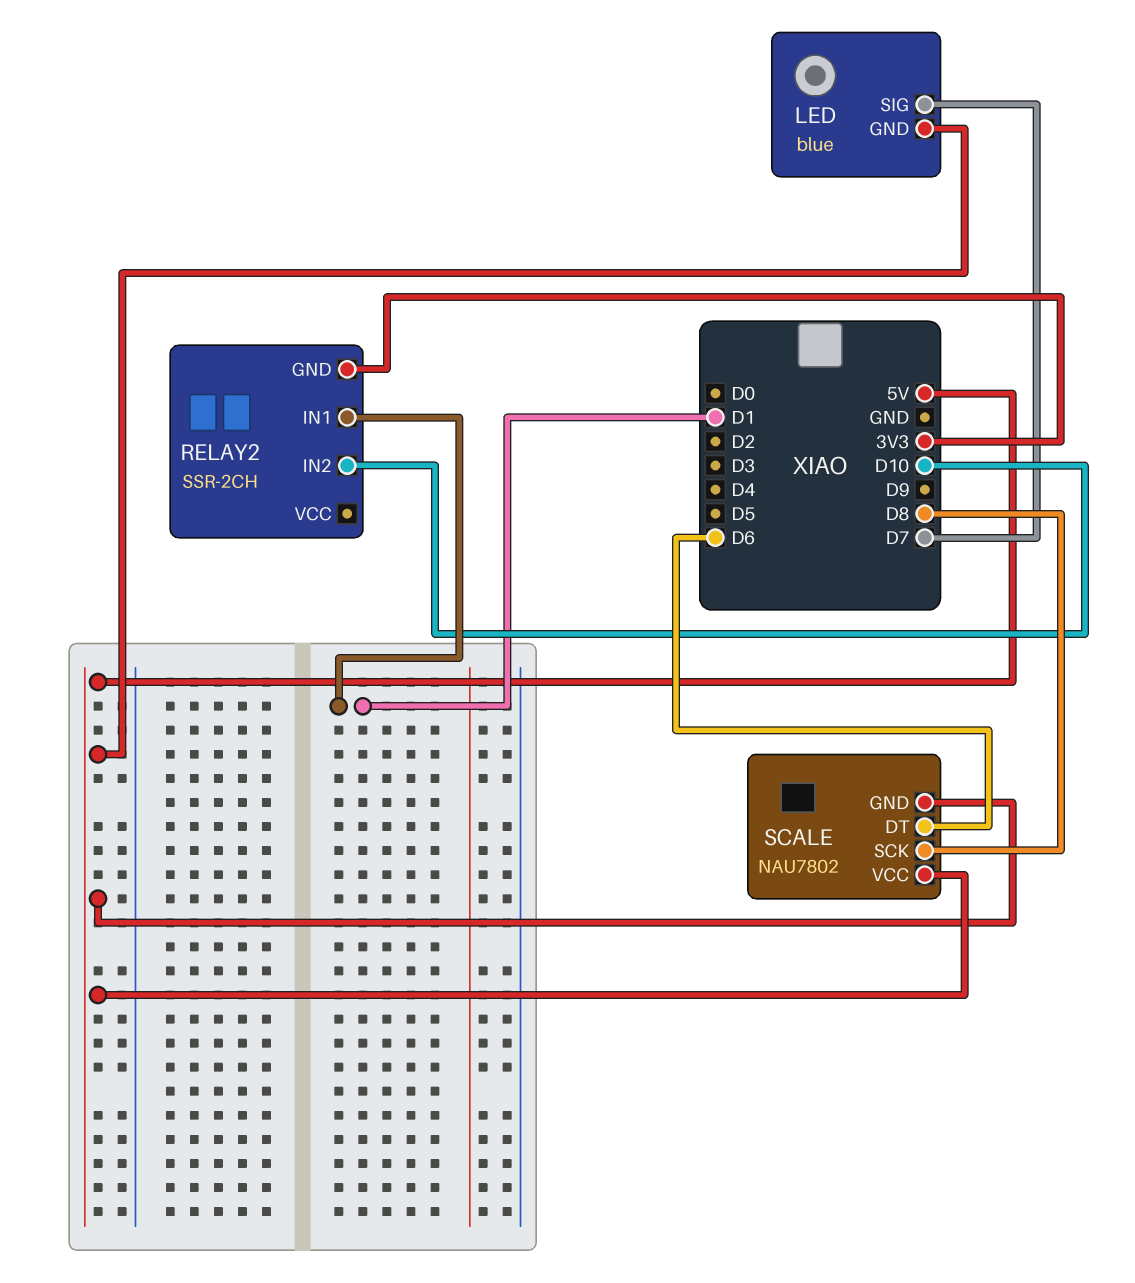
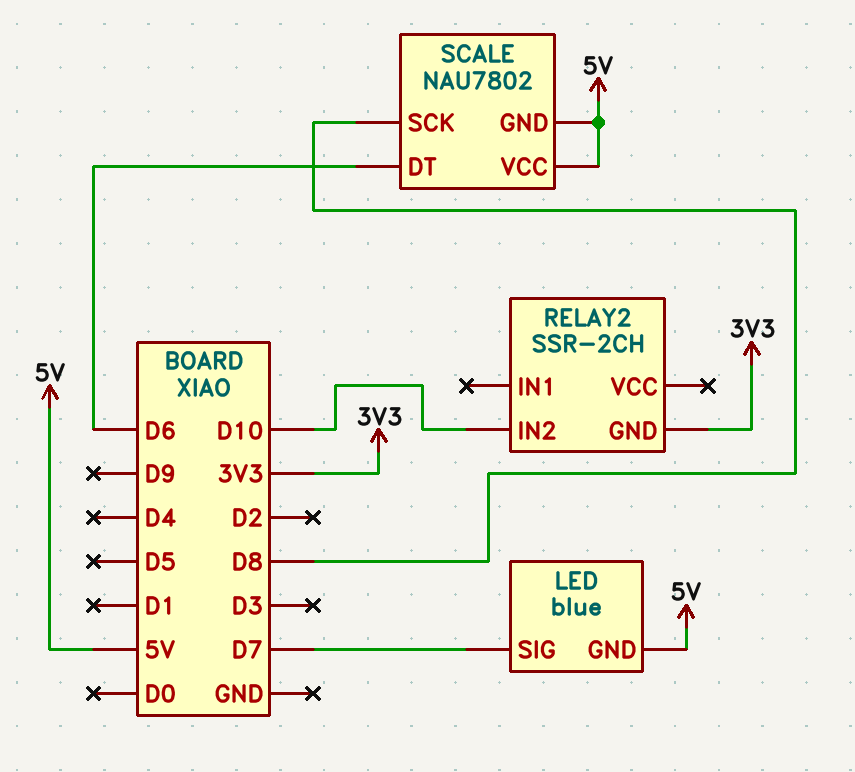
RELAY2 pin IN1: D1 -> none

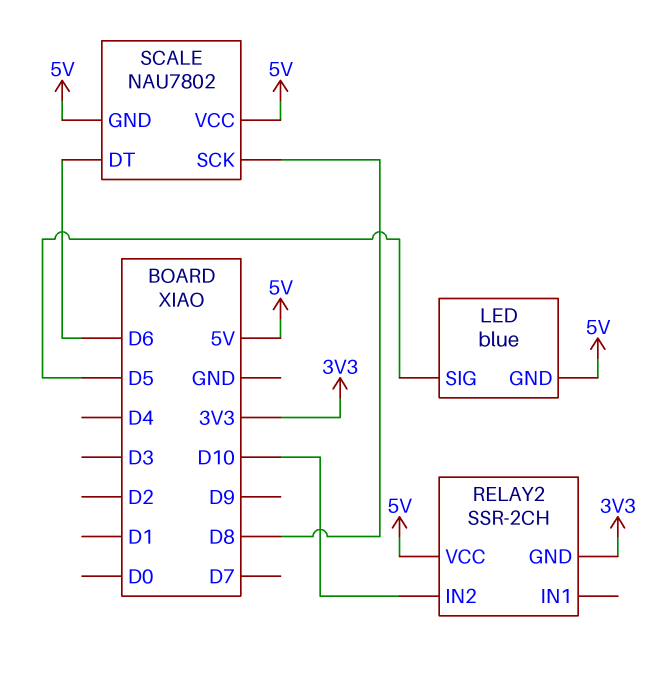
LED pin SIG: D7 -> D5
RELAY2 pin VCC: none -> 5V

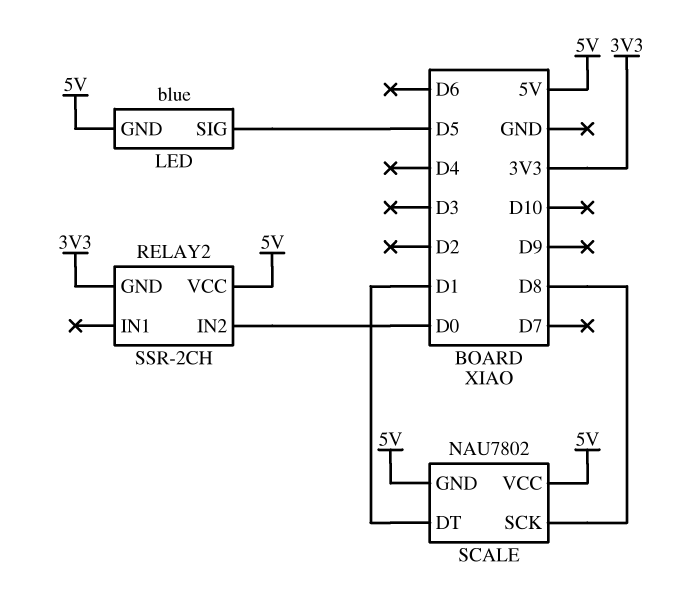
RELAY2 pin IN2: D10 -> D0
SCALE pin DT: D6 -> D1

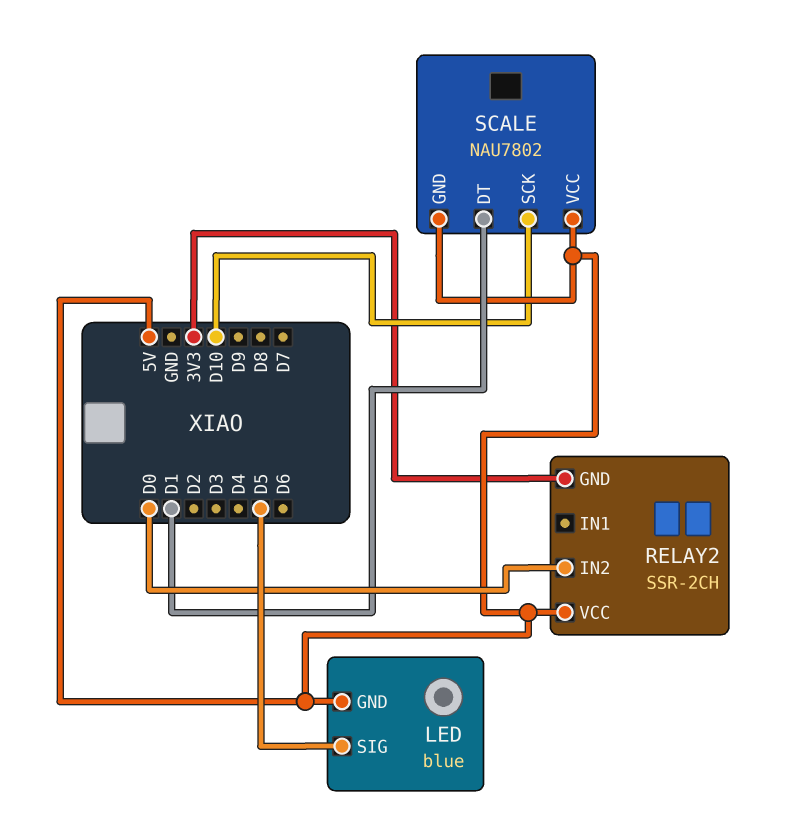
SCALE pin SCK: D8 -> D10

